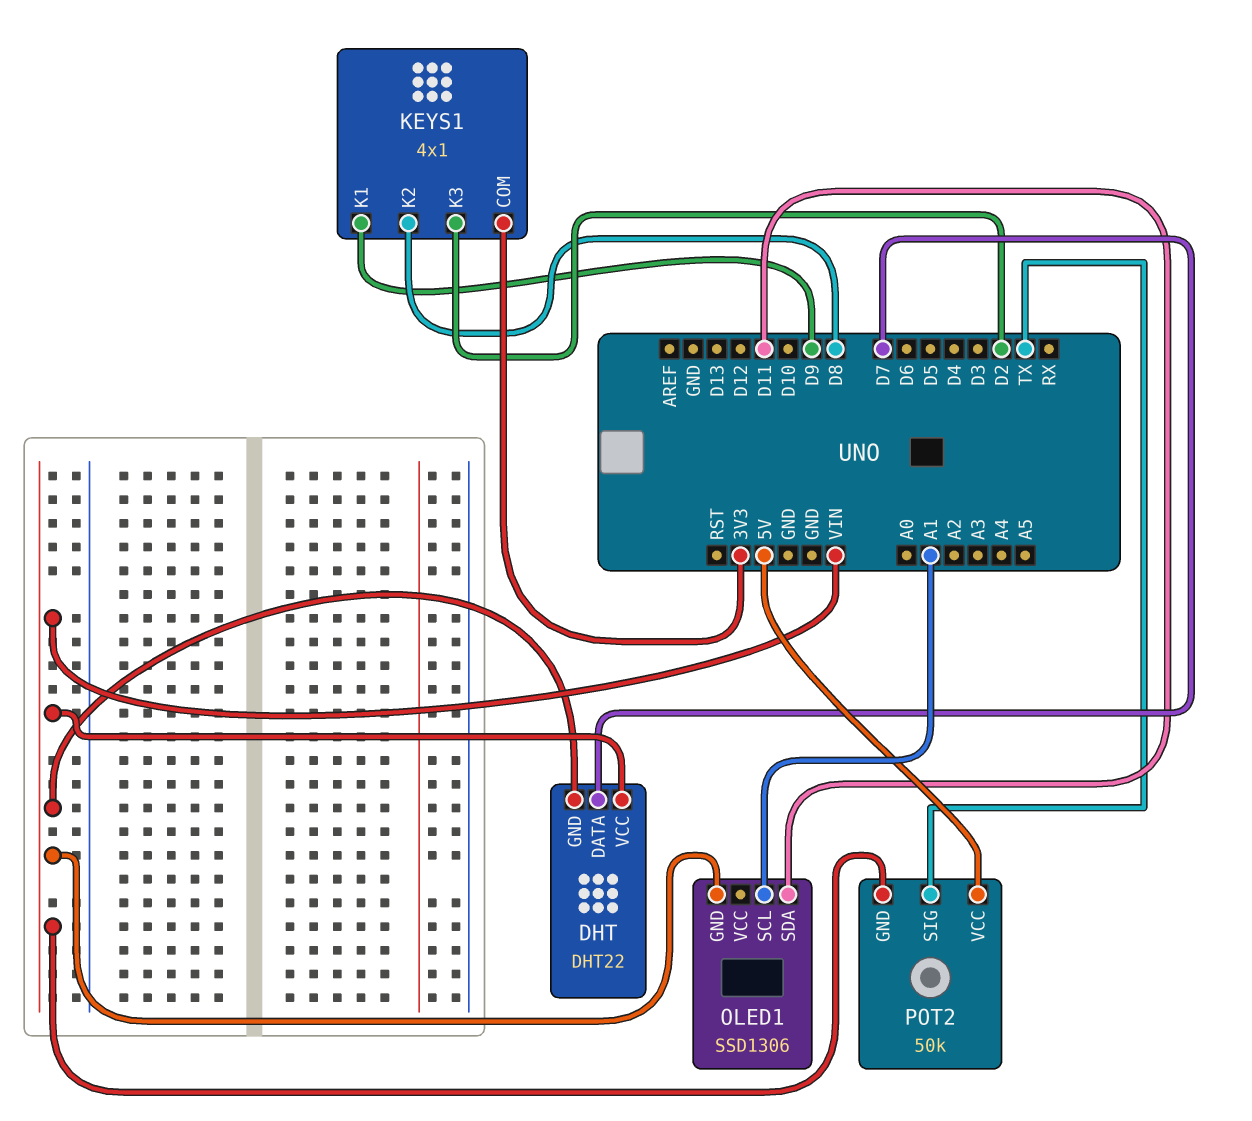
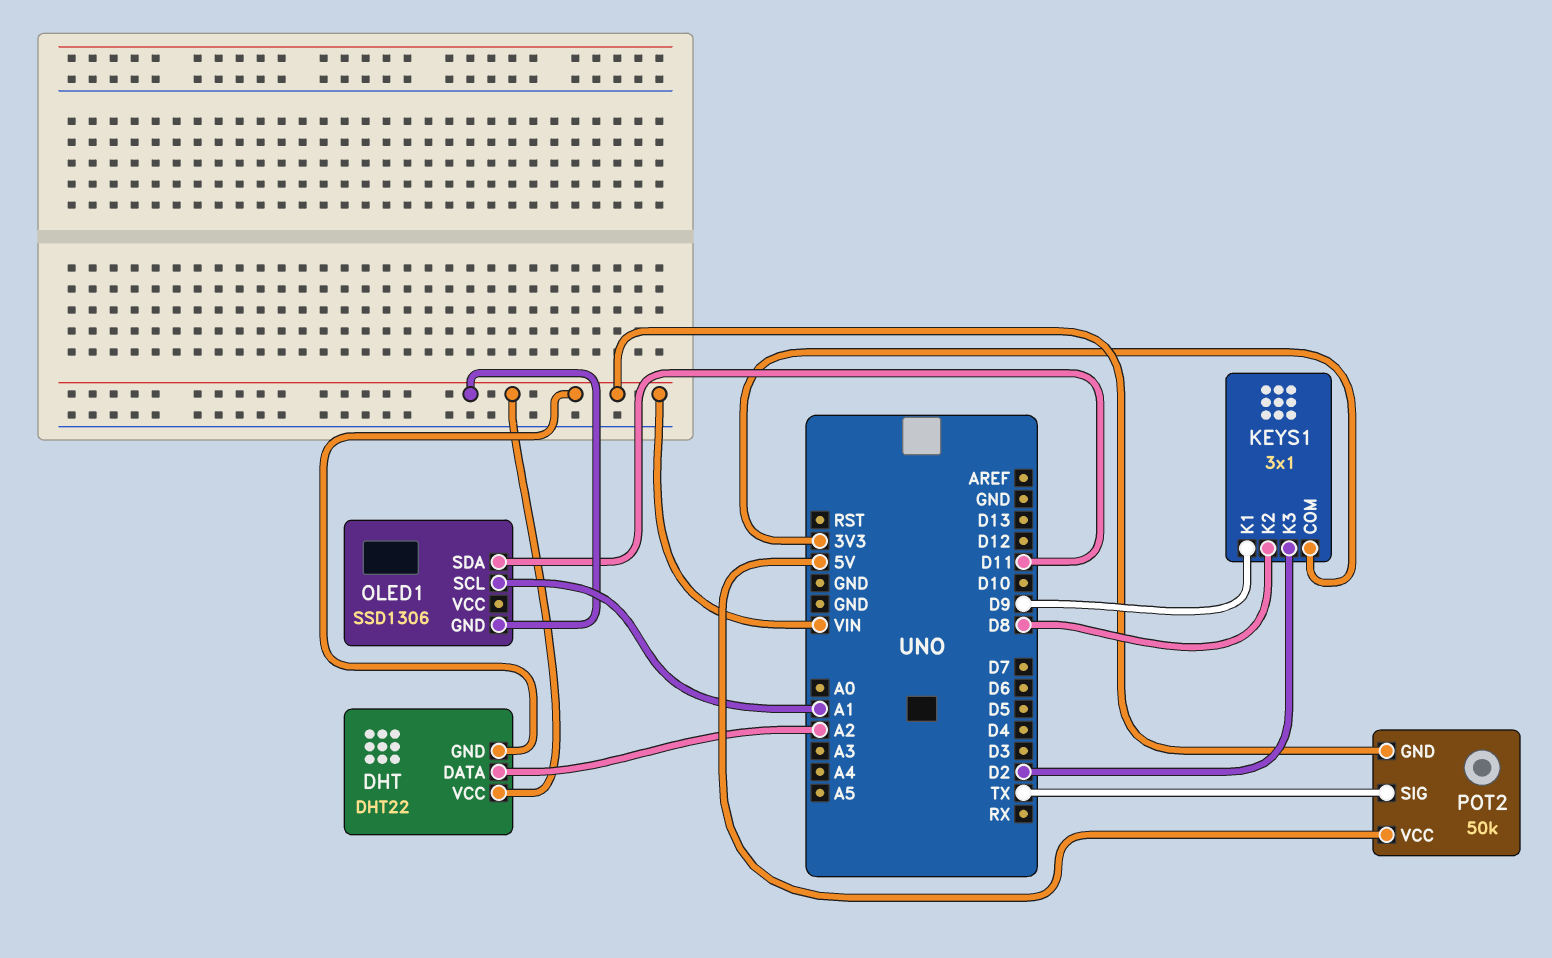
DHT pin DATA: D7 -> A2
KEYS1: 4x1 -> 3x1

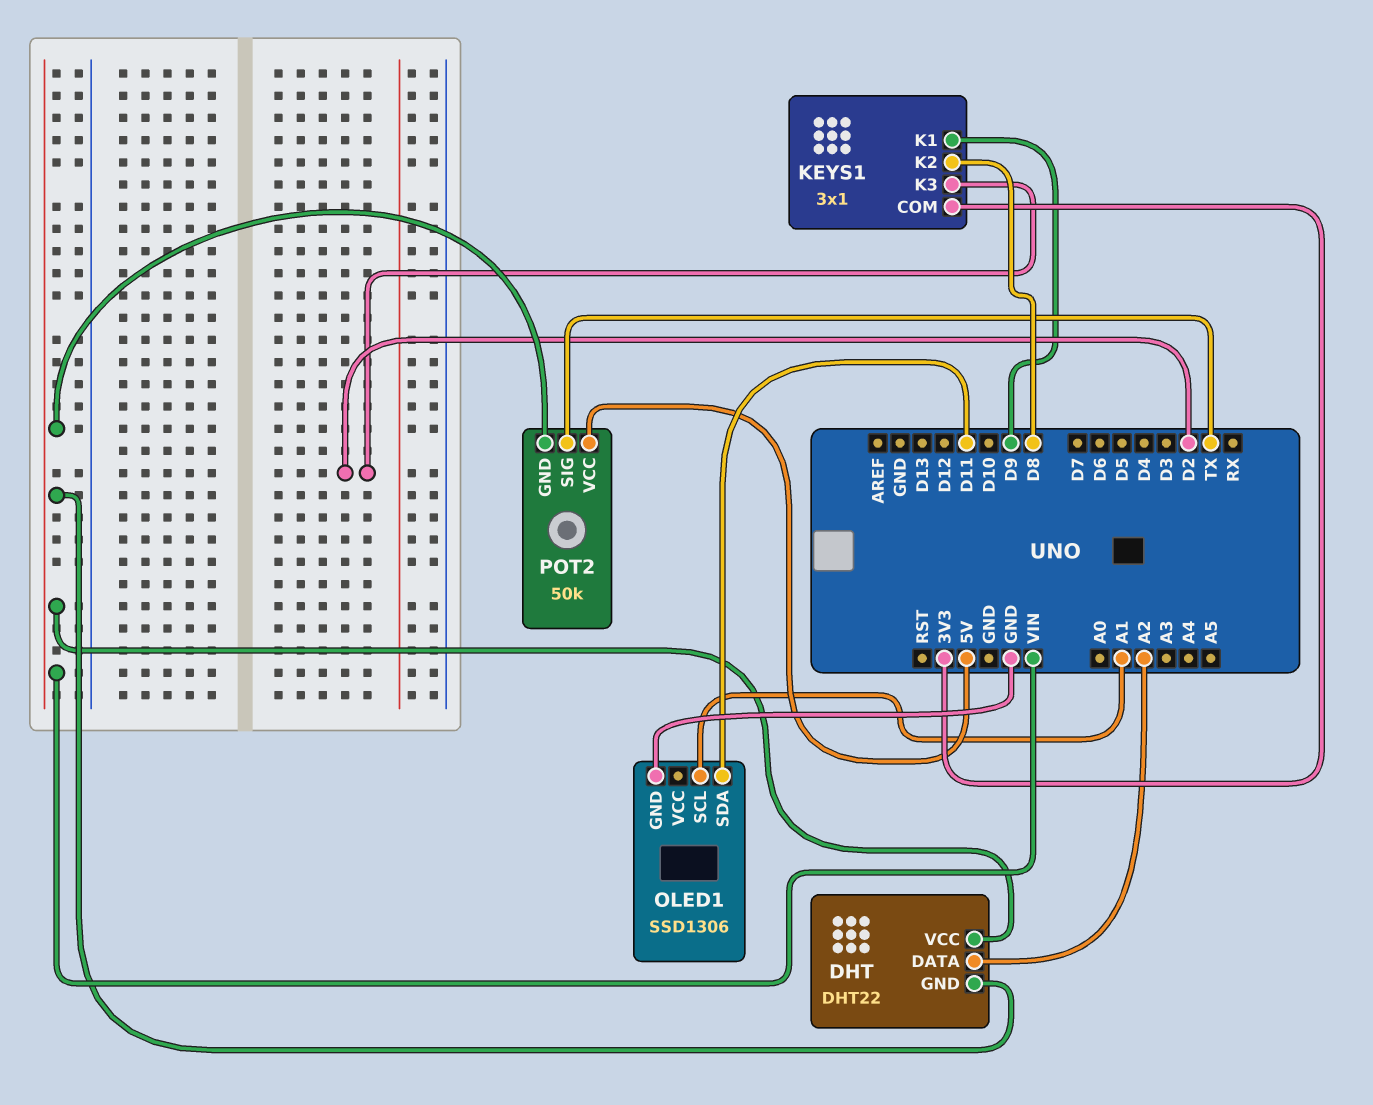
OLED1 pin GND: VIN -> GND

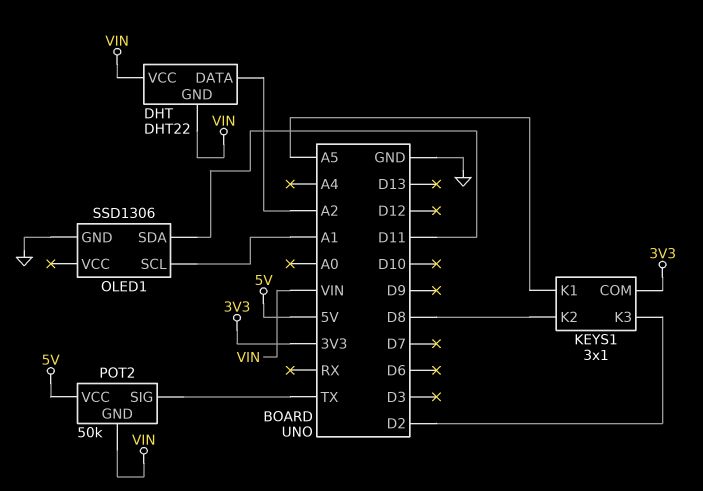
KEYS1 pin K1: D9 -> A5

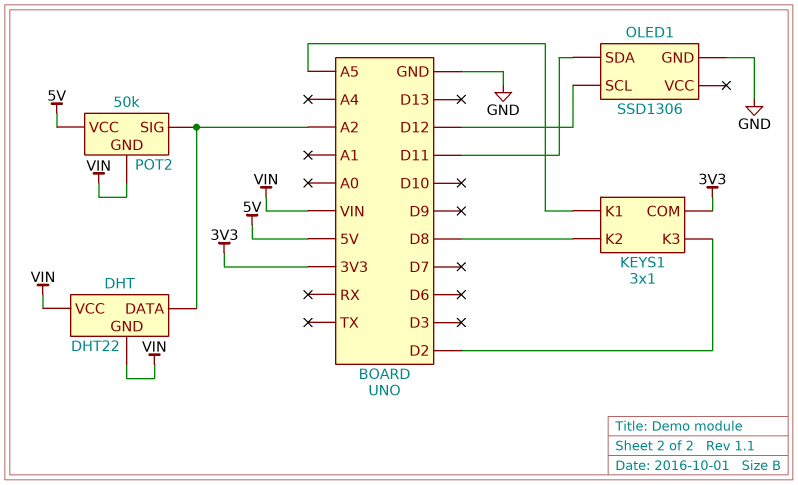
OLED1 pin SCL: A1 -> D12
POT2 pin SIG: TX -> A2

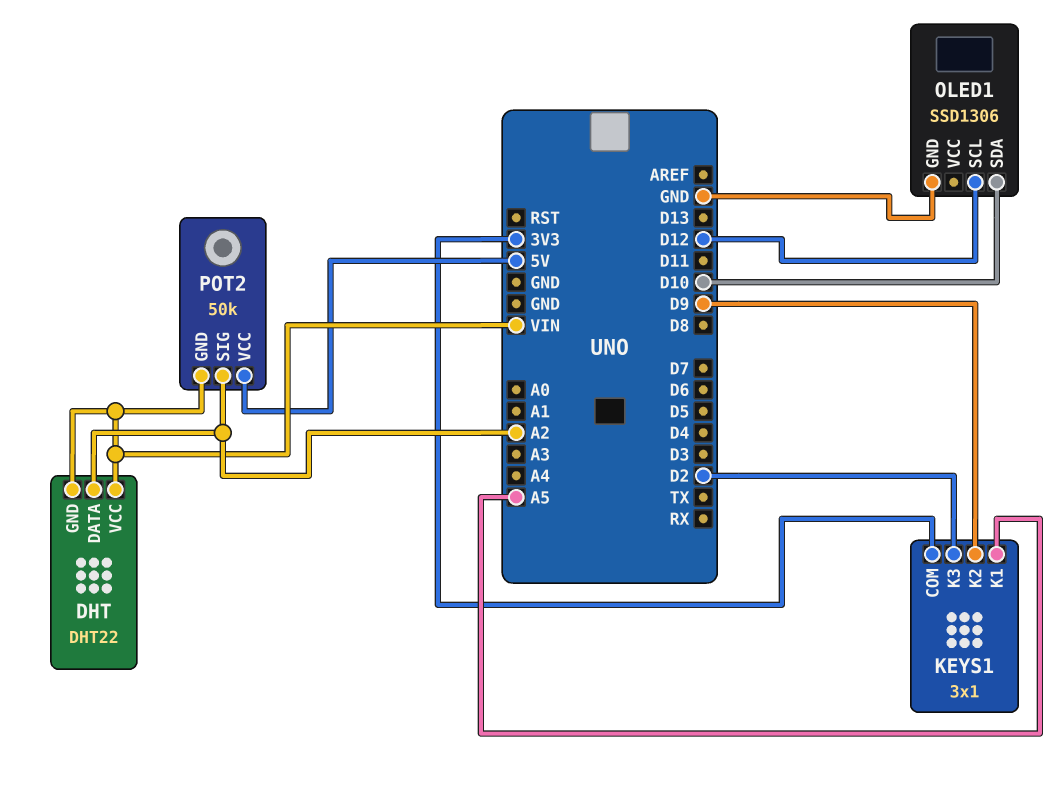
KEYS1 pin K2: D8 -> D9
OLED1 pin SDA: D11 -> D10

